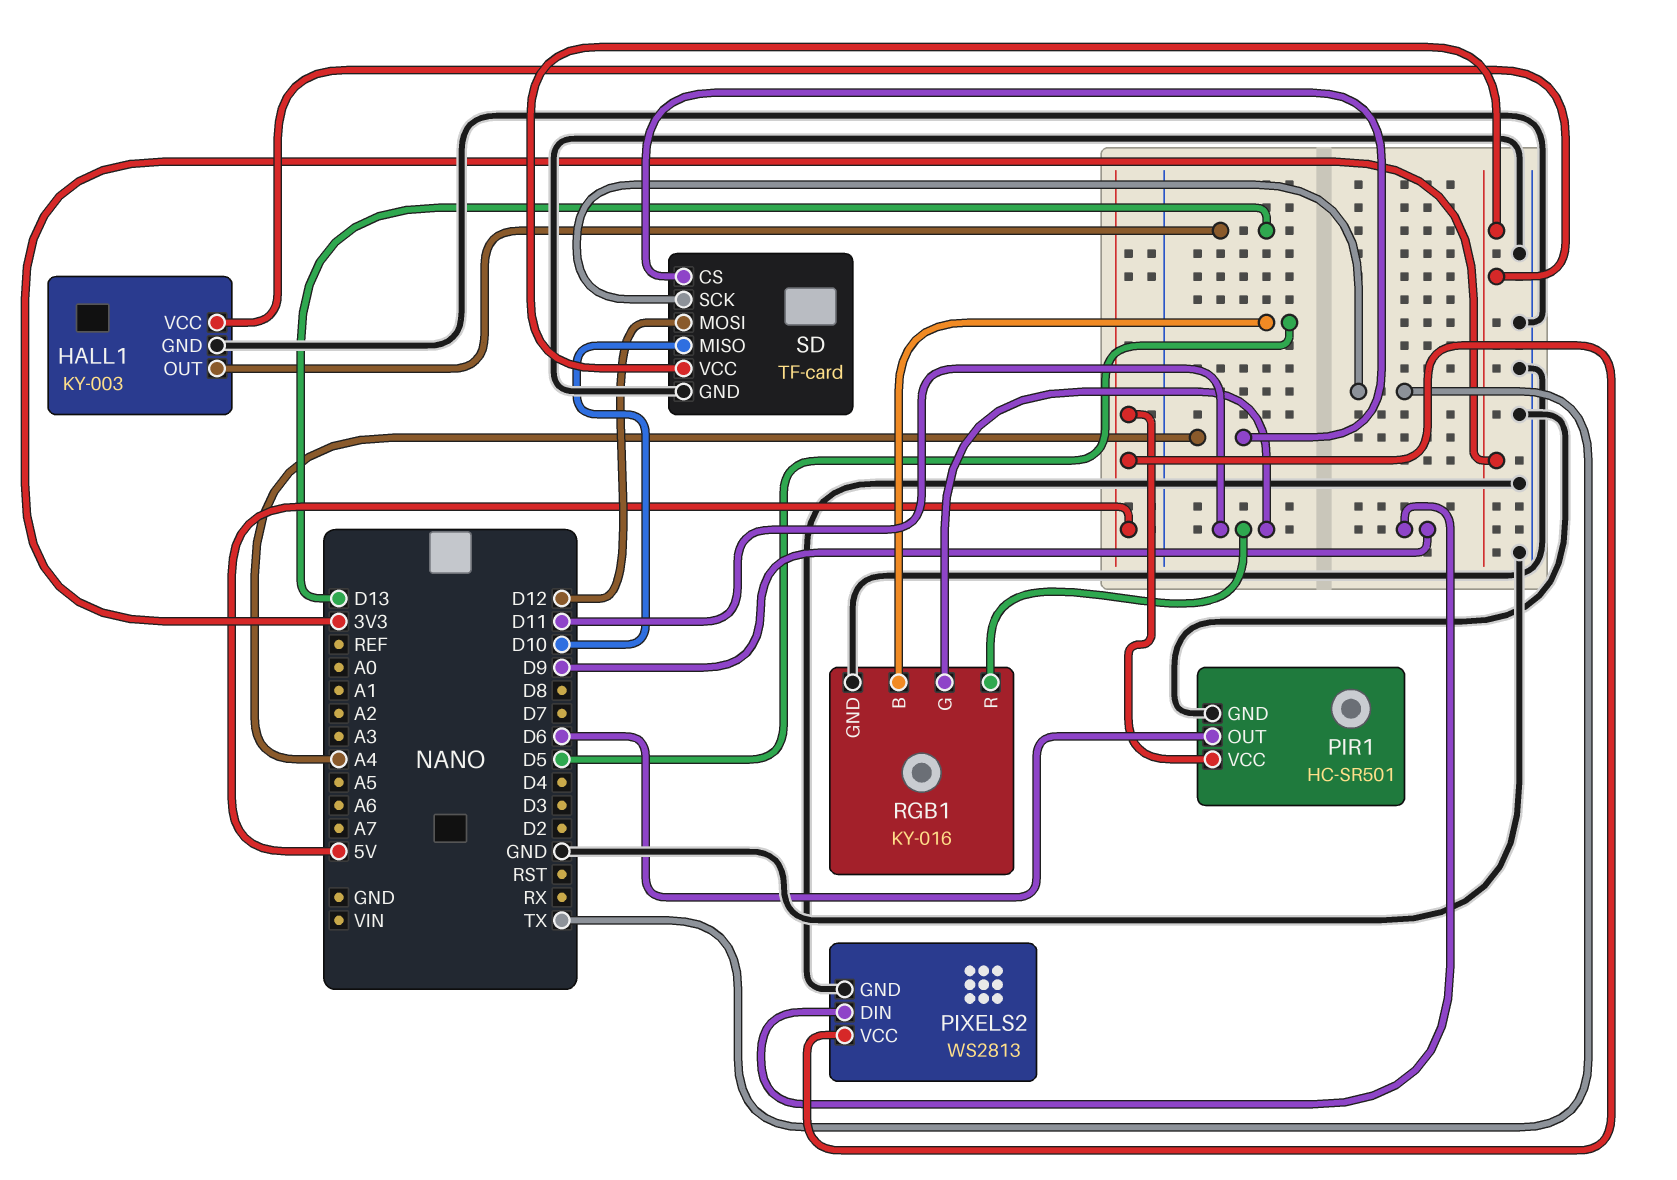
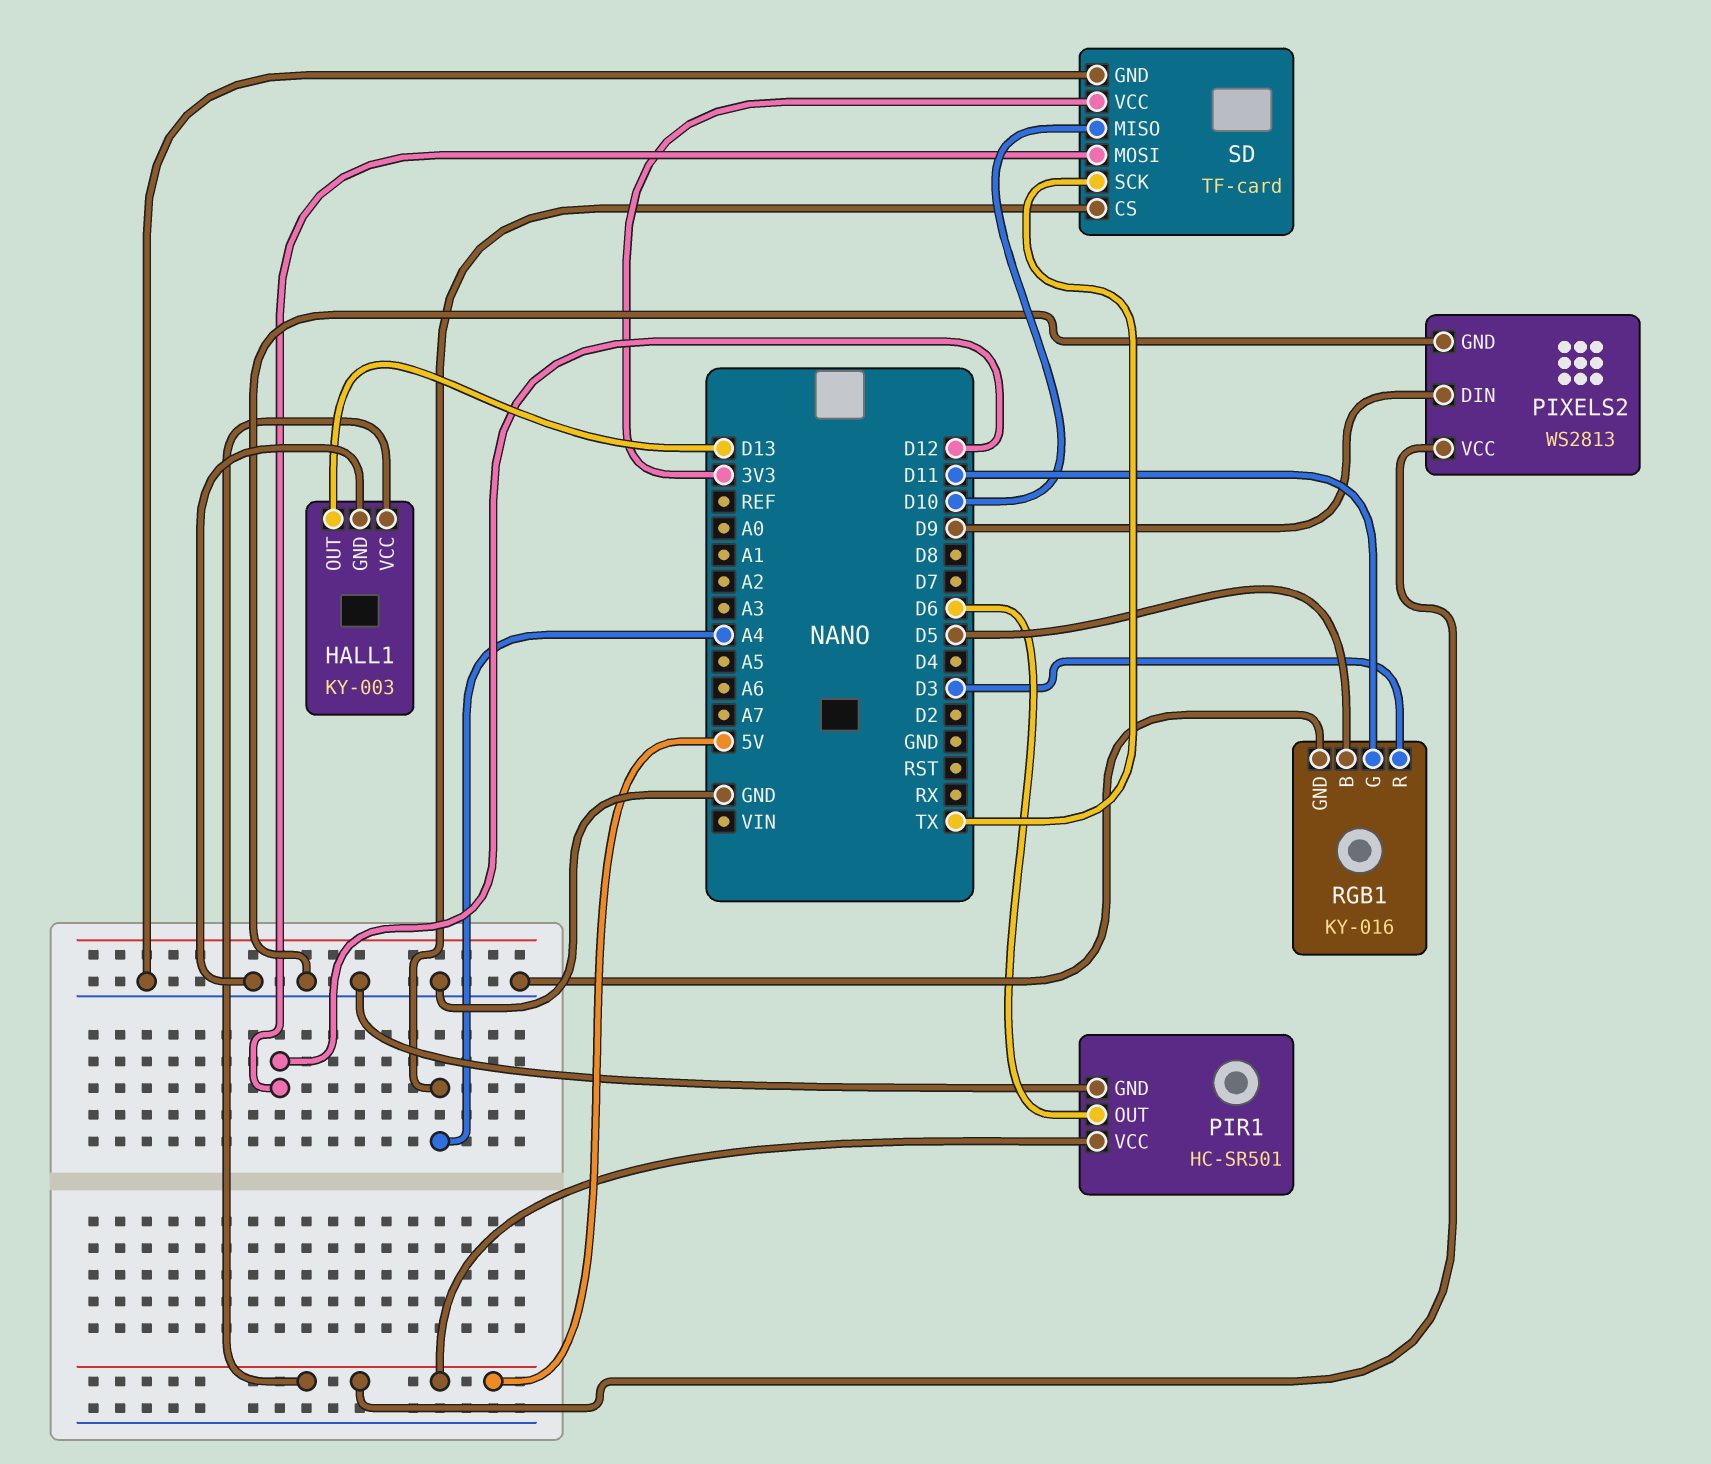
HALL1 pin VCC: 3V3 -> 5V
RGB1 pin R: D11 -> D3

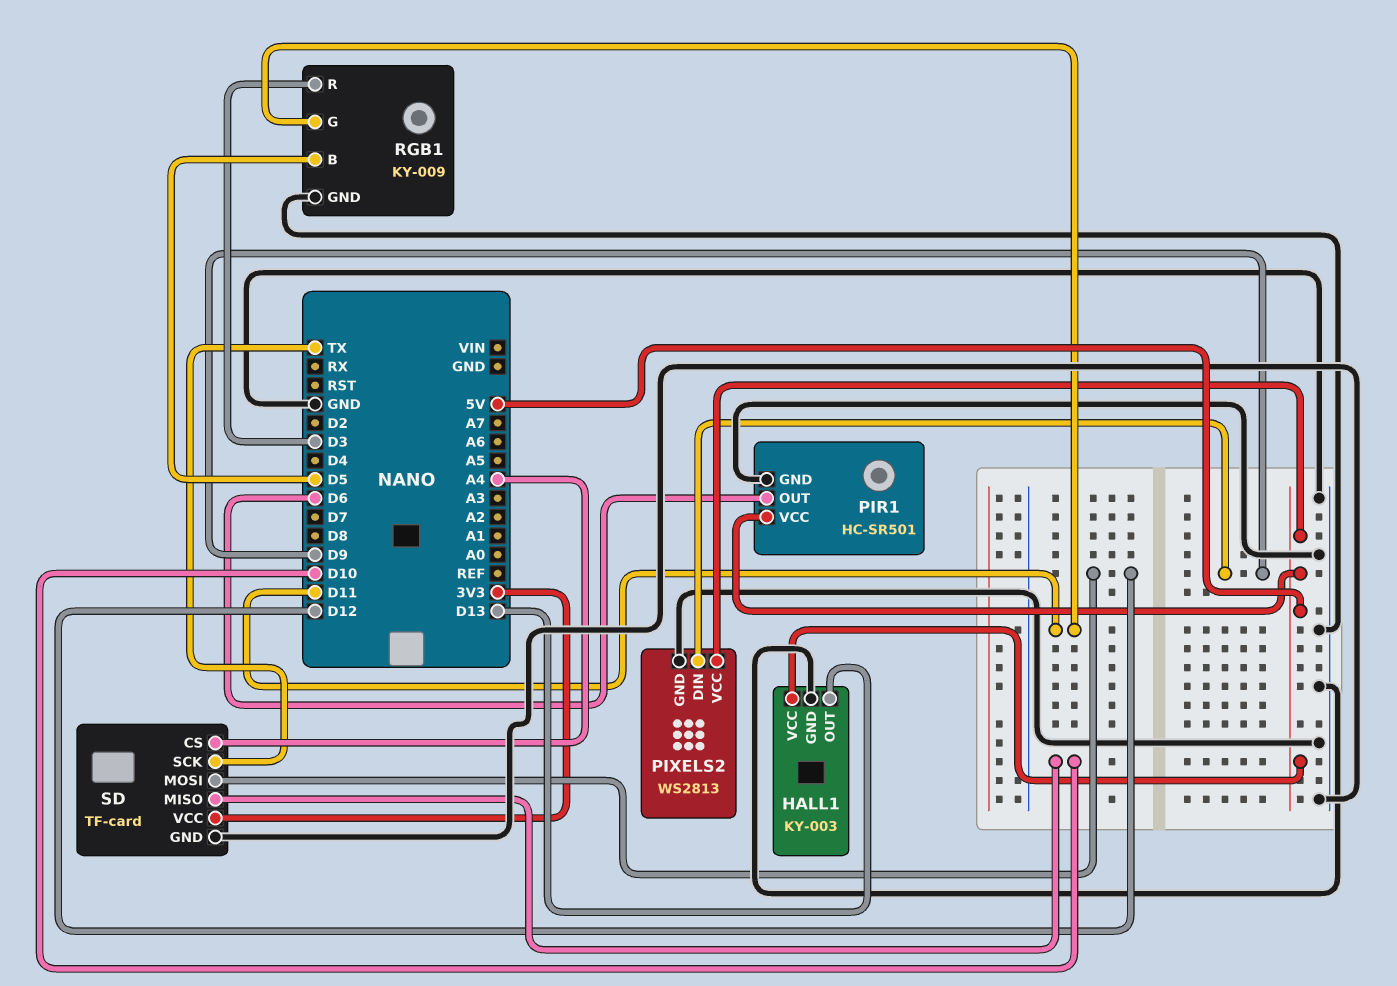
RGB1: KY-016 -> KY-009

